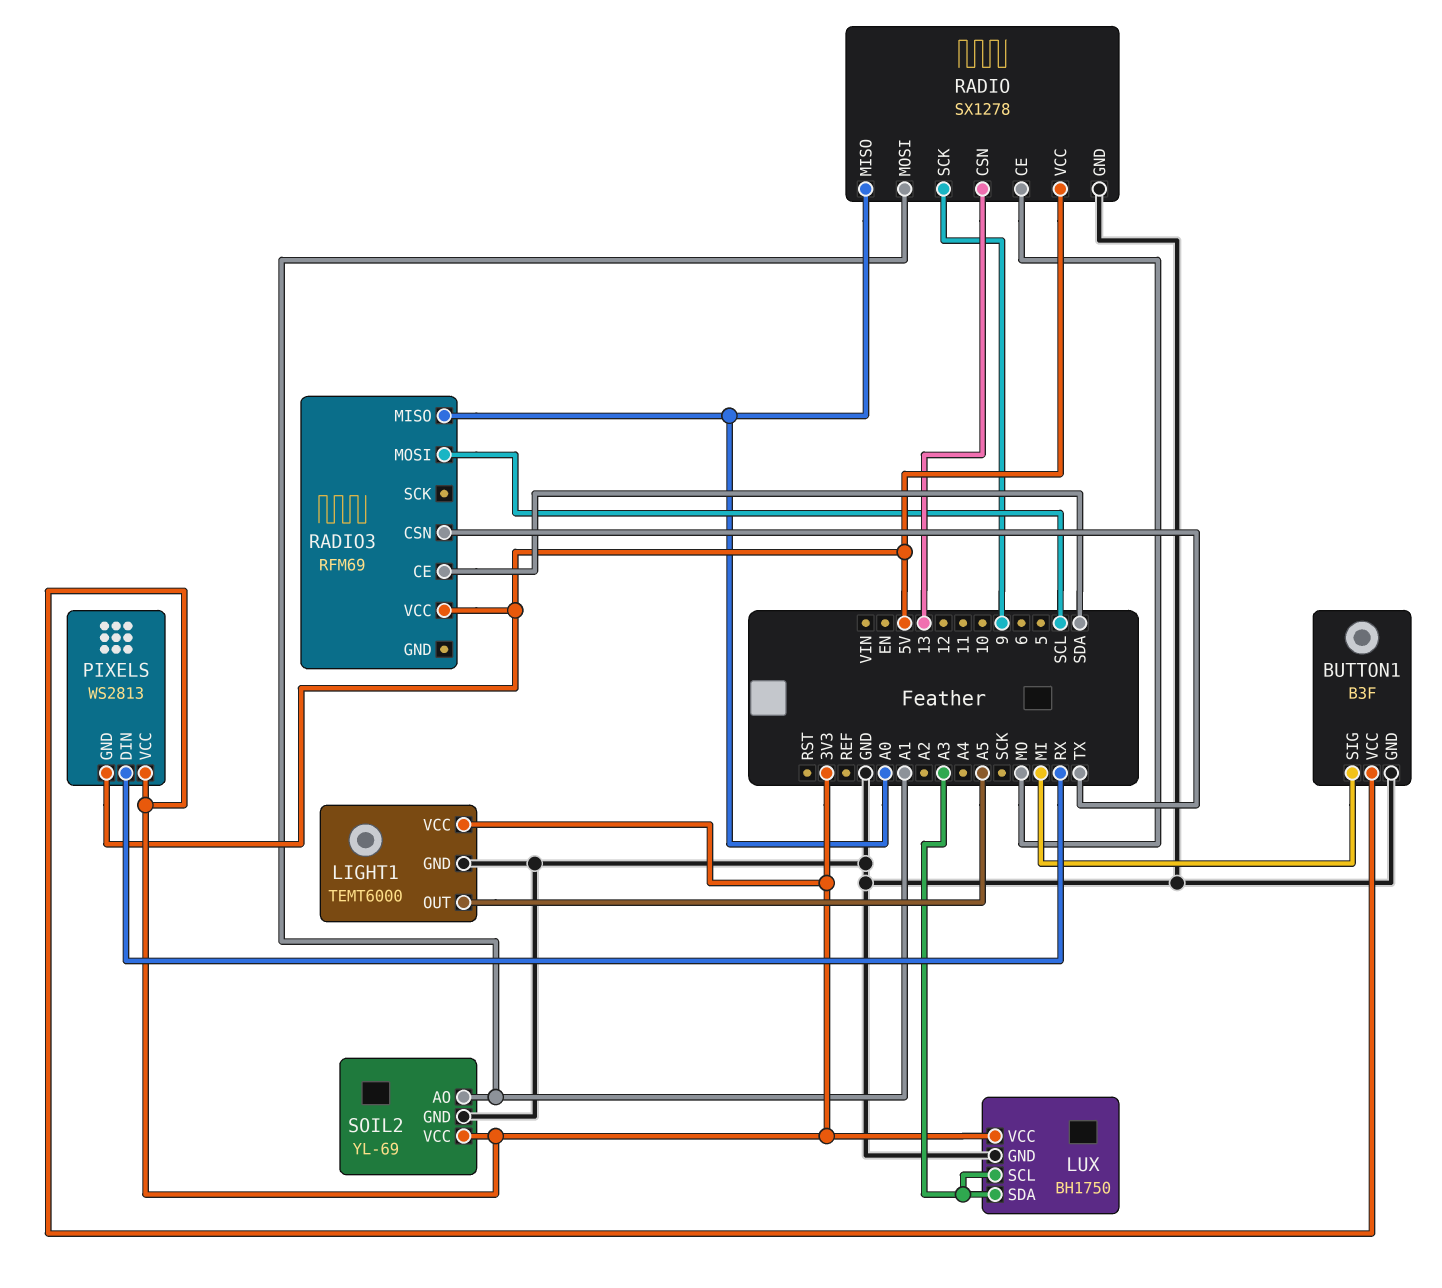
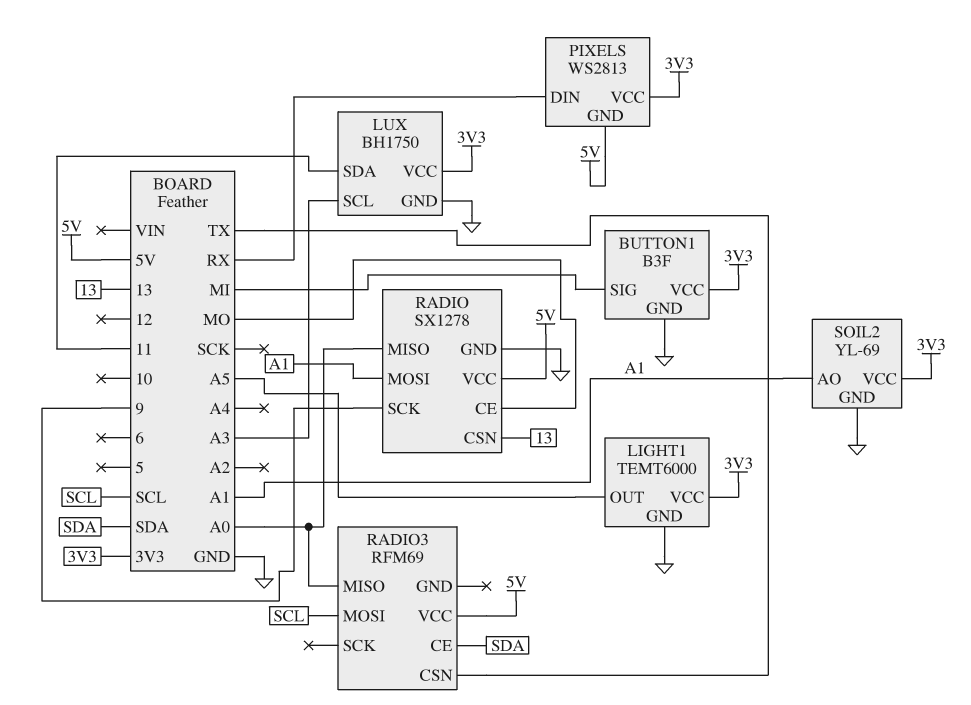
LUX pin SDA: A3 -> 11

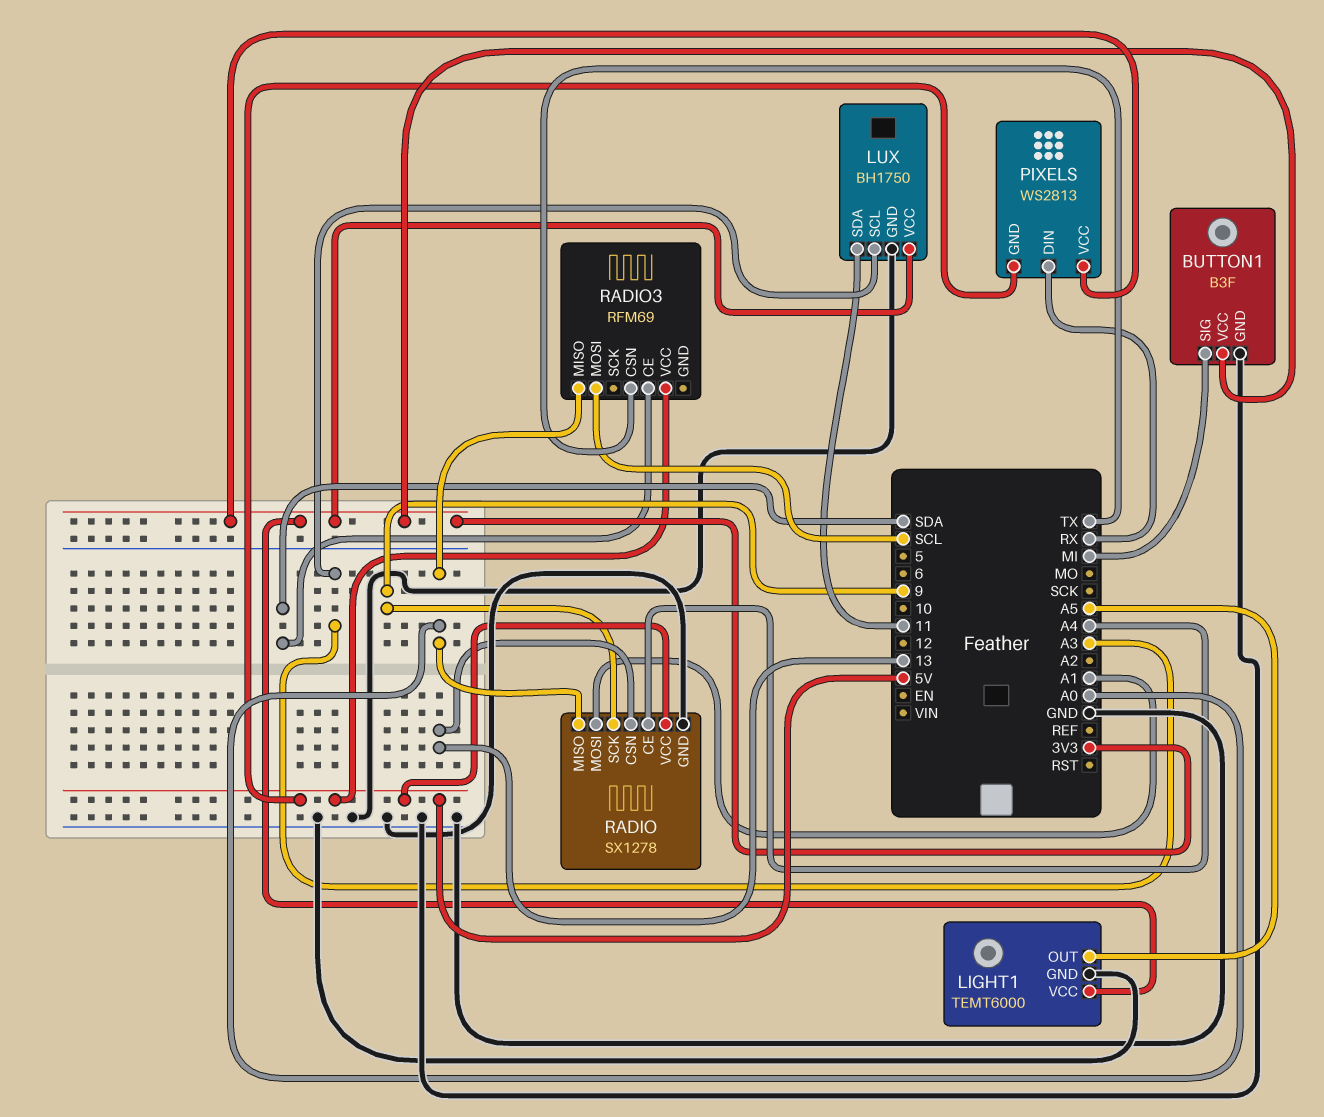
RADIO pin CE: MO -> A4
SOIL2: YL-69 -> none
SOIL2 pin AO: A1 -> none
SOIL2 pin GND: GND -> none
SOIL2 pin VCC: 3V3 -> none

